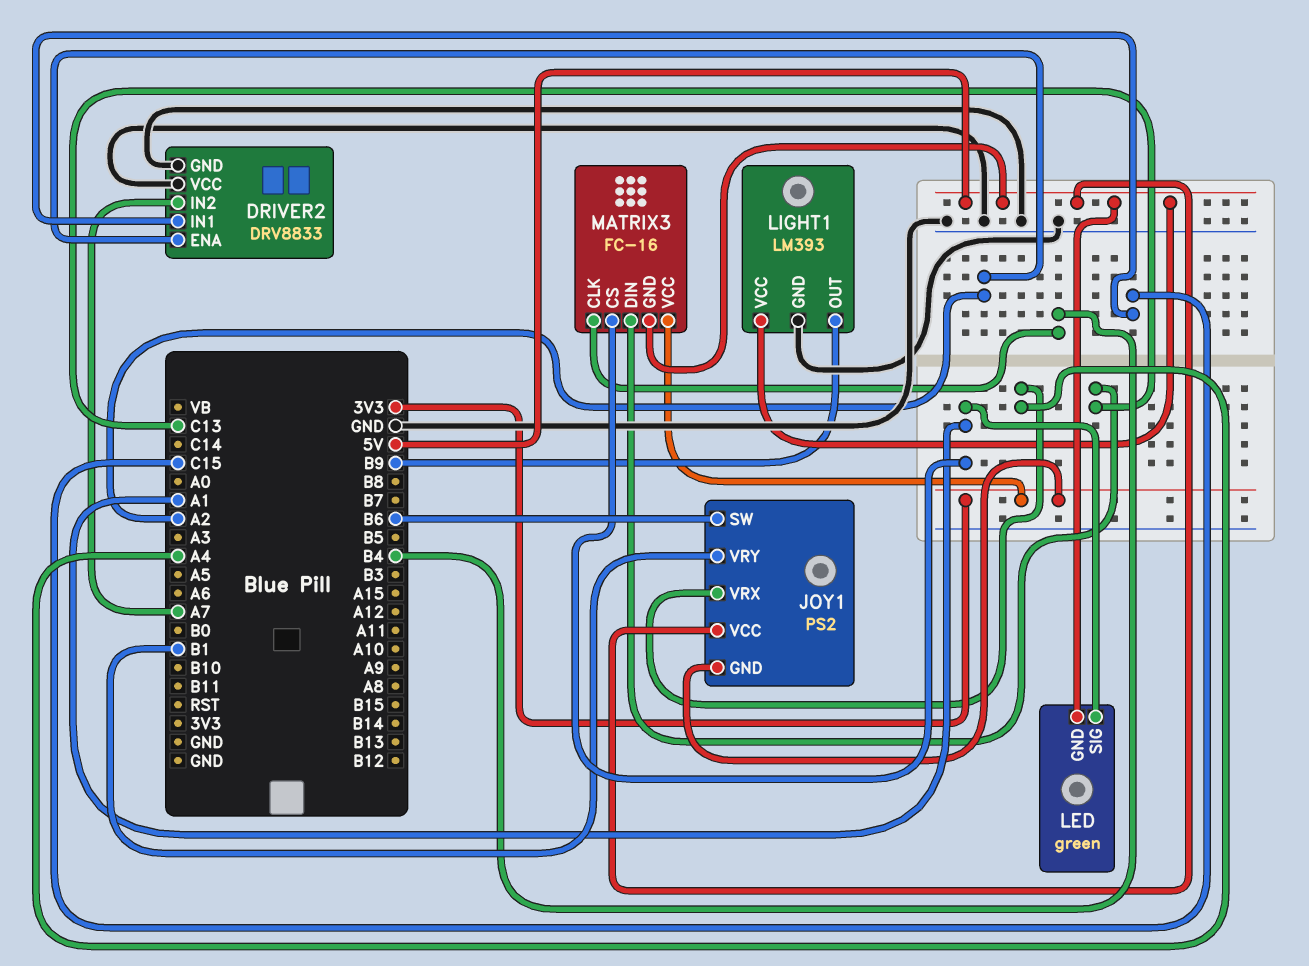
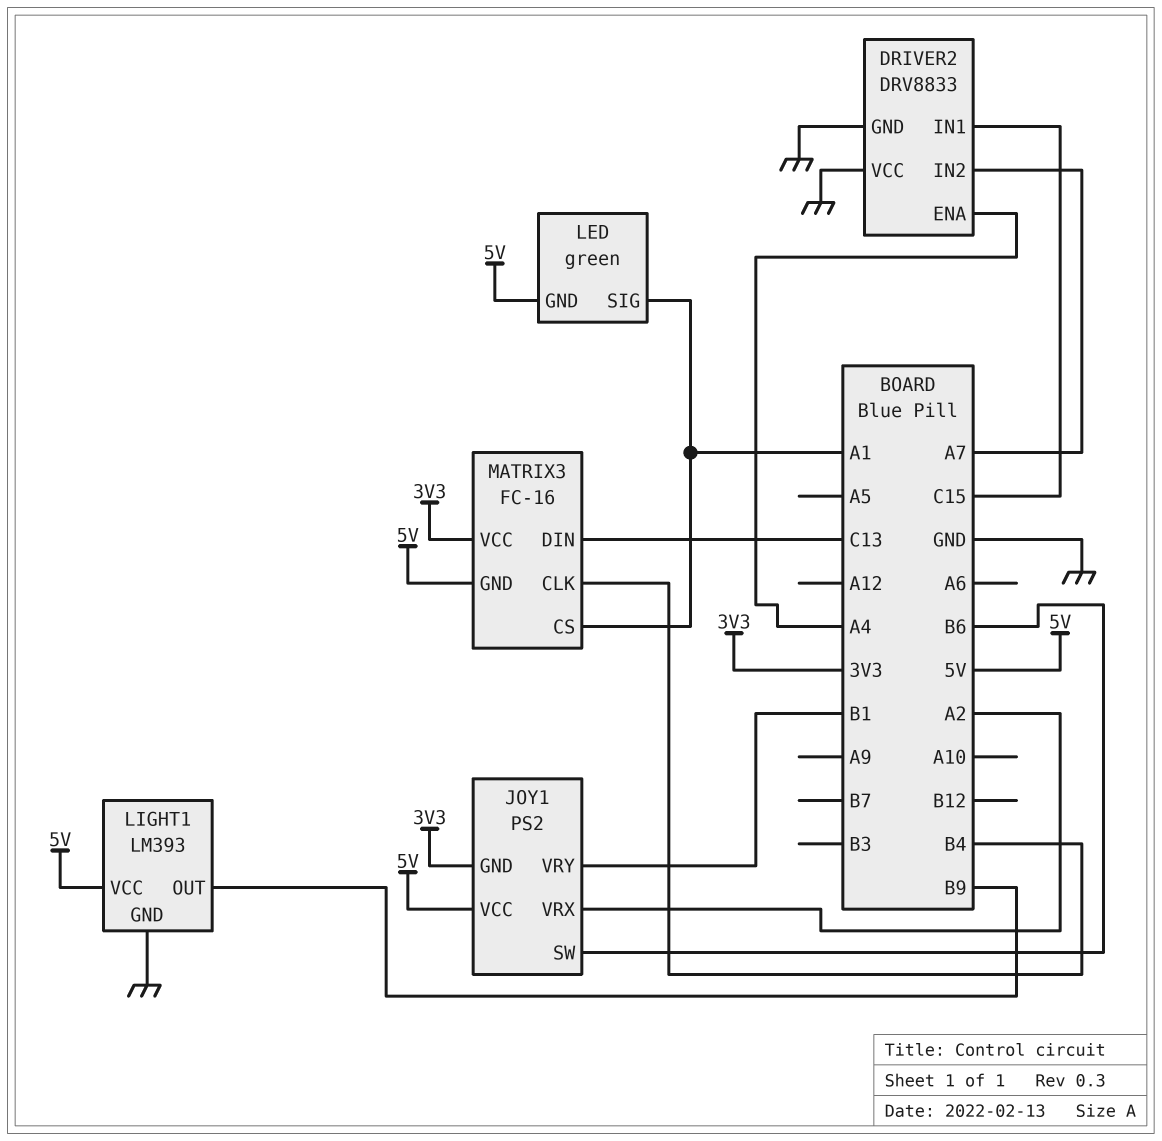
DRIVER2 pin ENA: A2 -> A4
JOY1 pin VRX: A4 -> A2

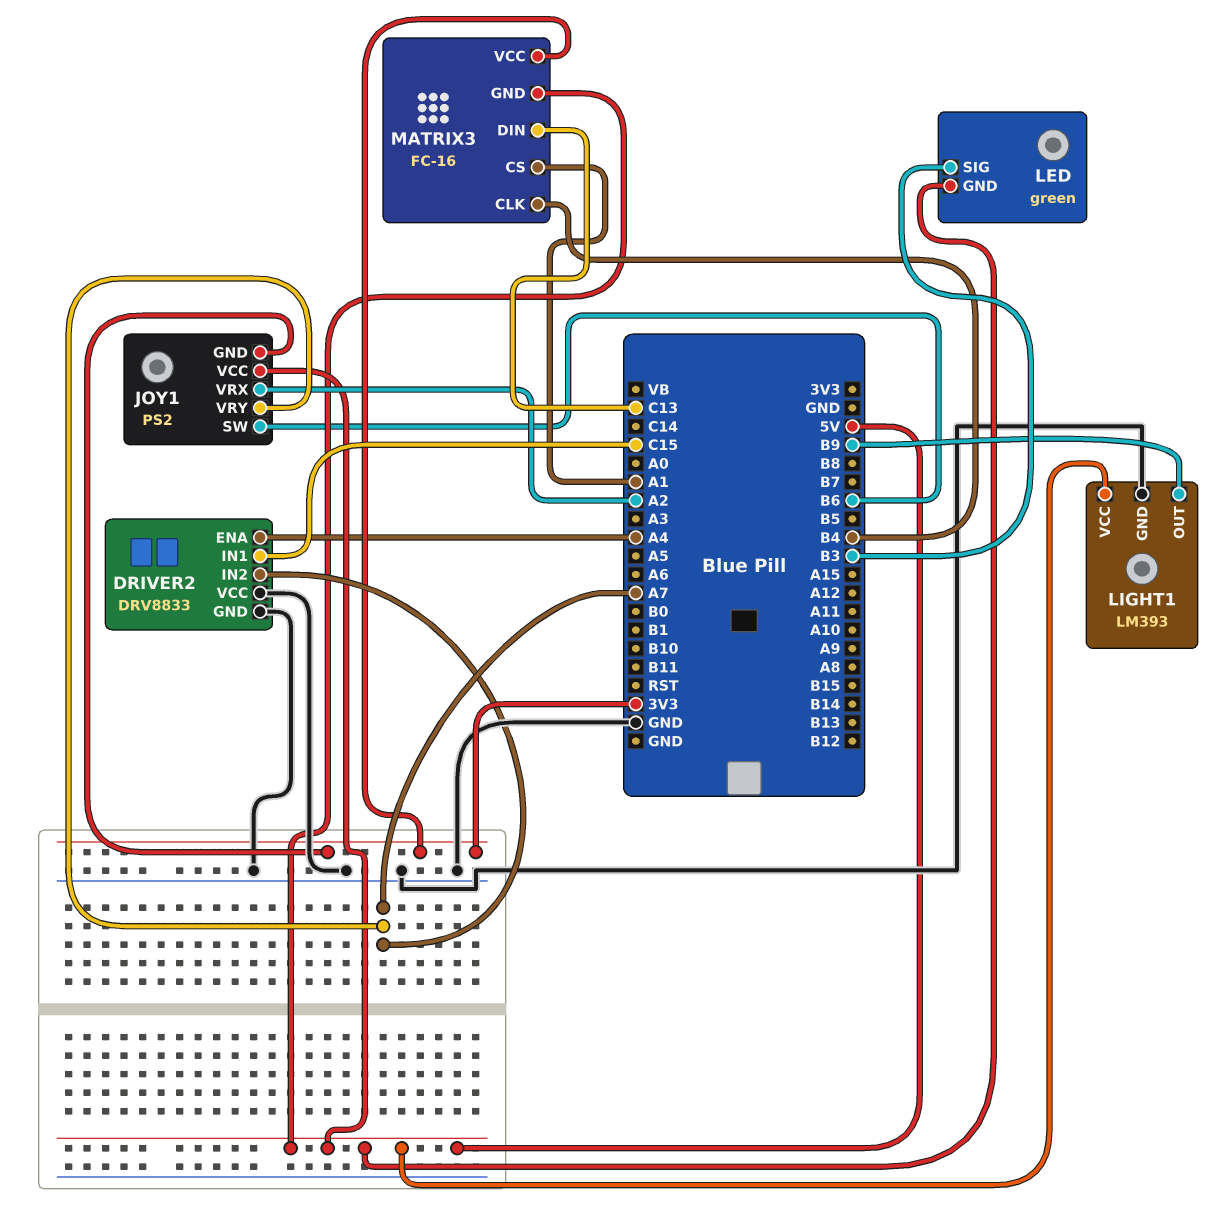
JOY1 pin VRY: B1 -> A7
LED pin SIG: A1 -> B3

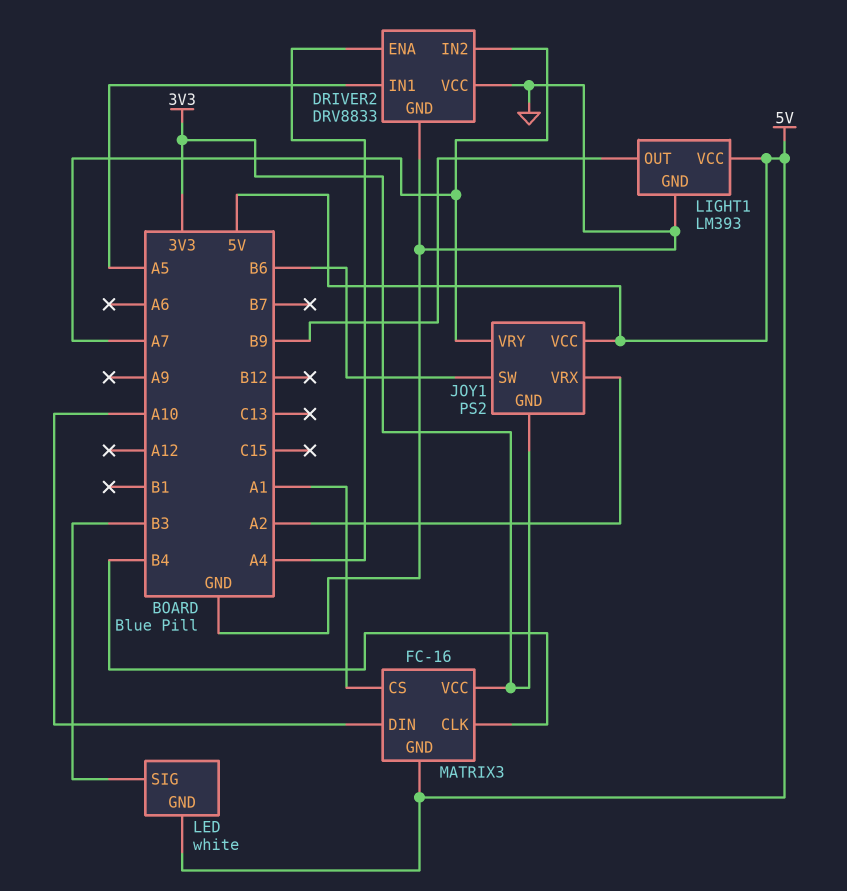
DRIVER2 pin IN1: C15 -> A5
LED: green -> white
MATRIX3 pin DIN: C13 -> A10

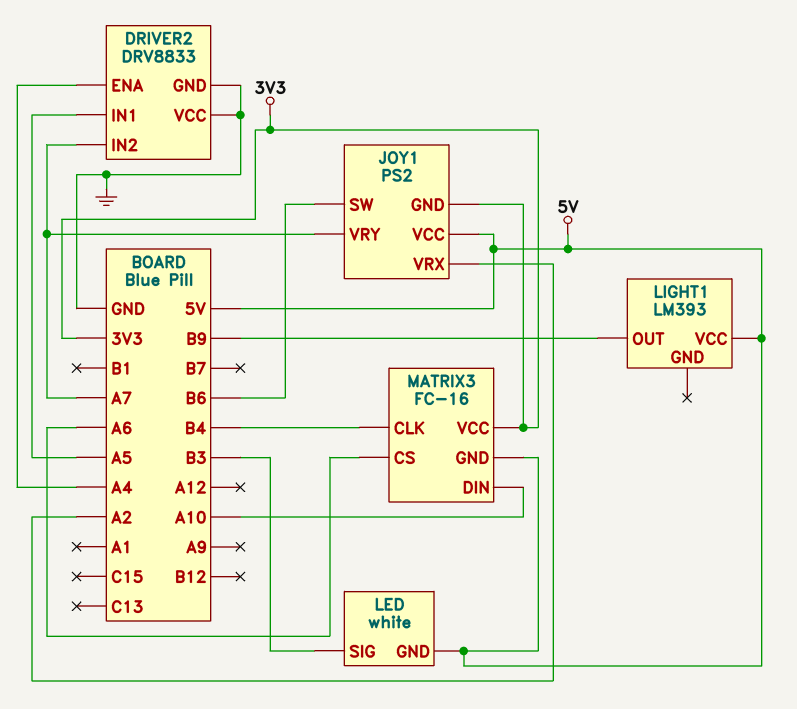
LIGHT1 pin GND: GND -> none
MATRIX3 pin CS: A1 -> A6

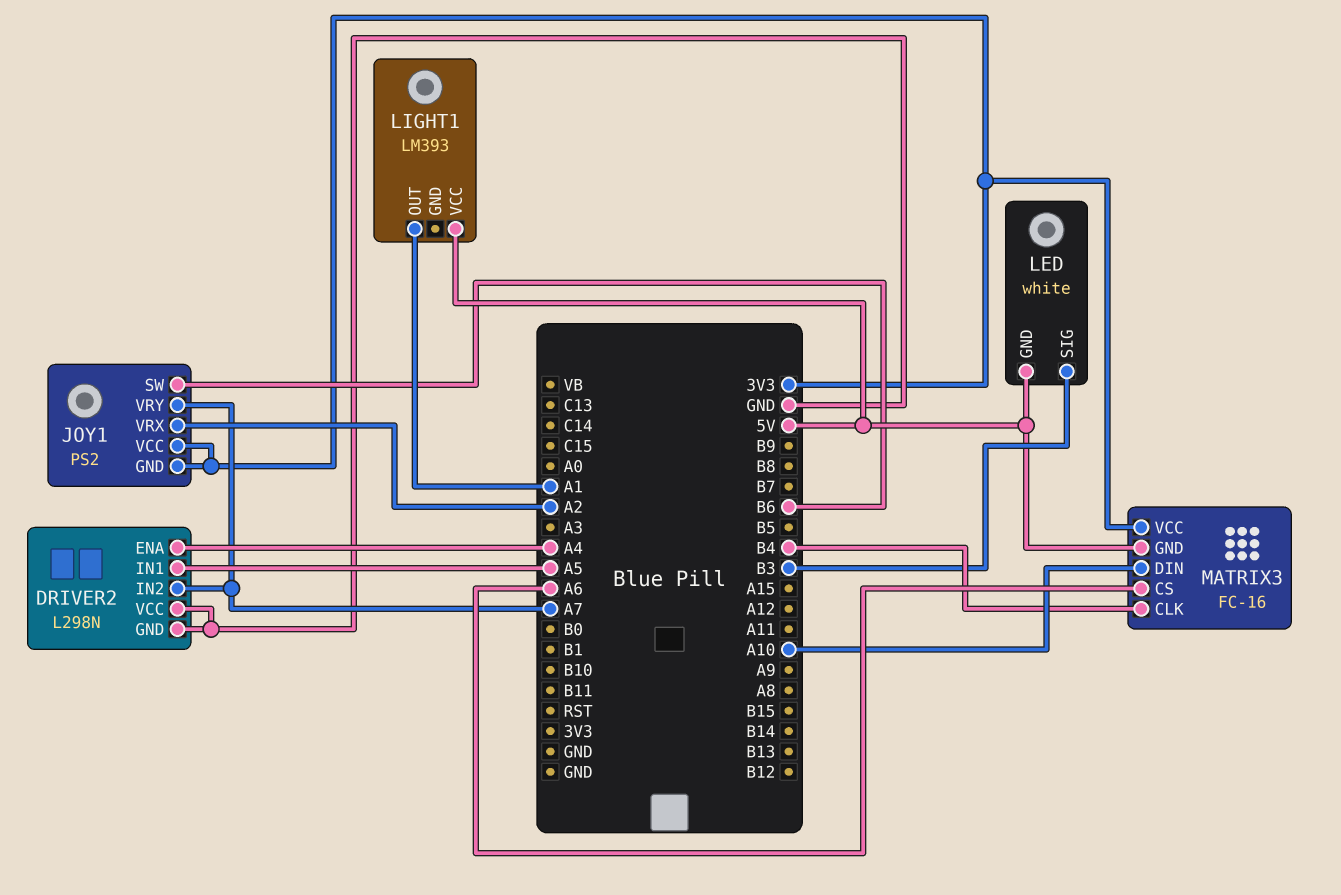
DRIVER2: DRV8833 -> L298N
JOY1 pin VCC: 5V -> 3V3
LIGHT1 pin OUT: B9 -> A1

